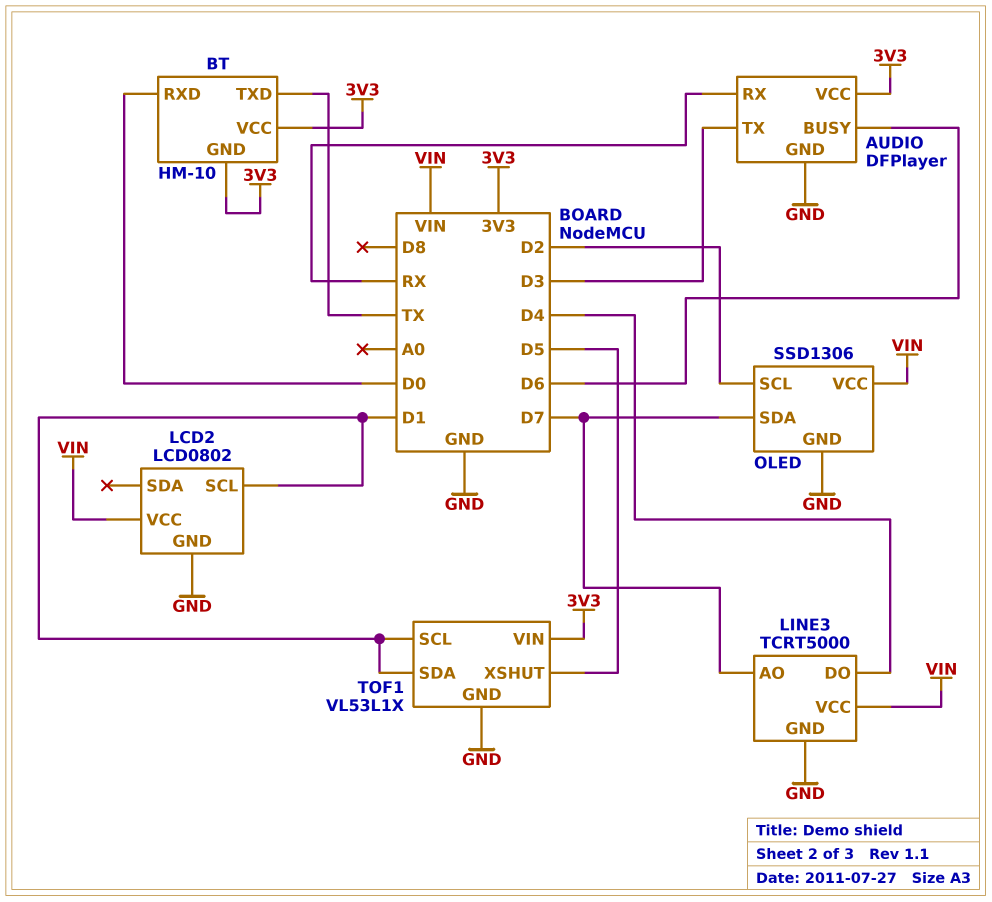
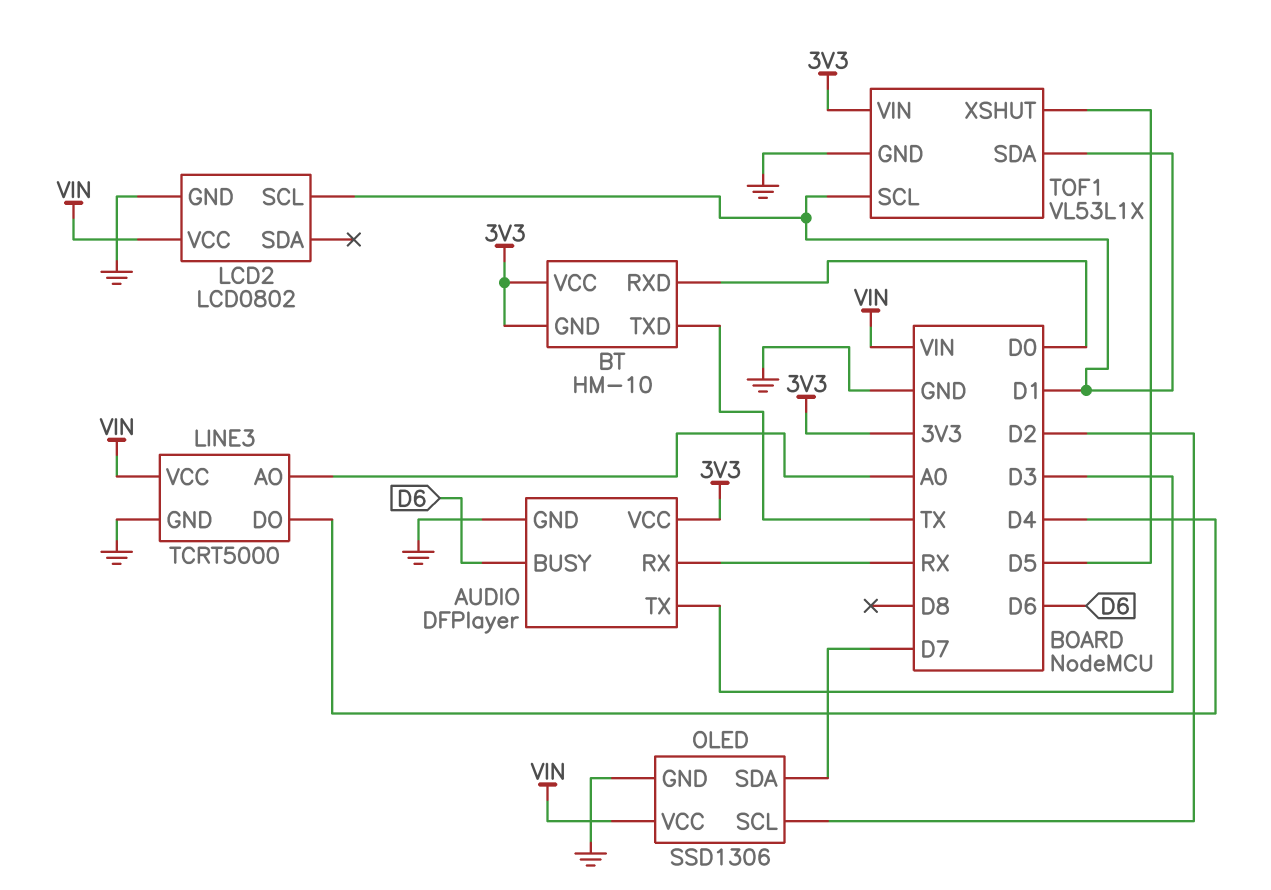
LINE3 pin AO: D7 -> A0

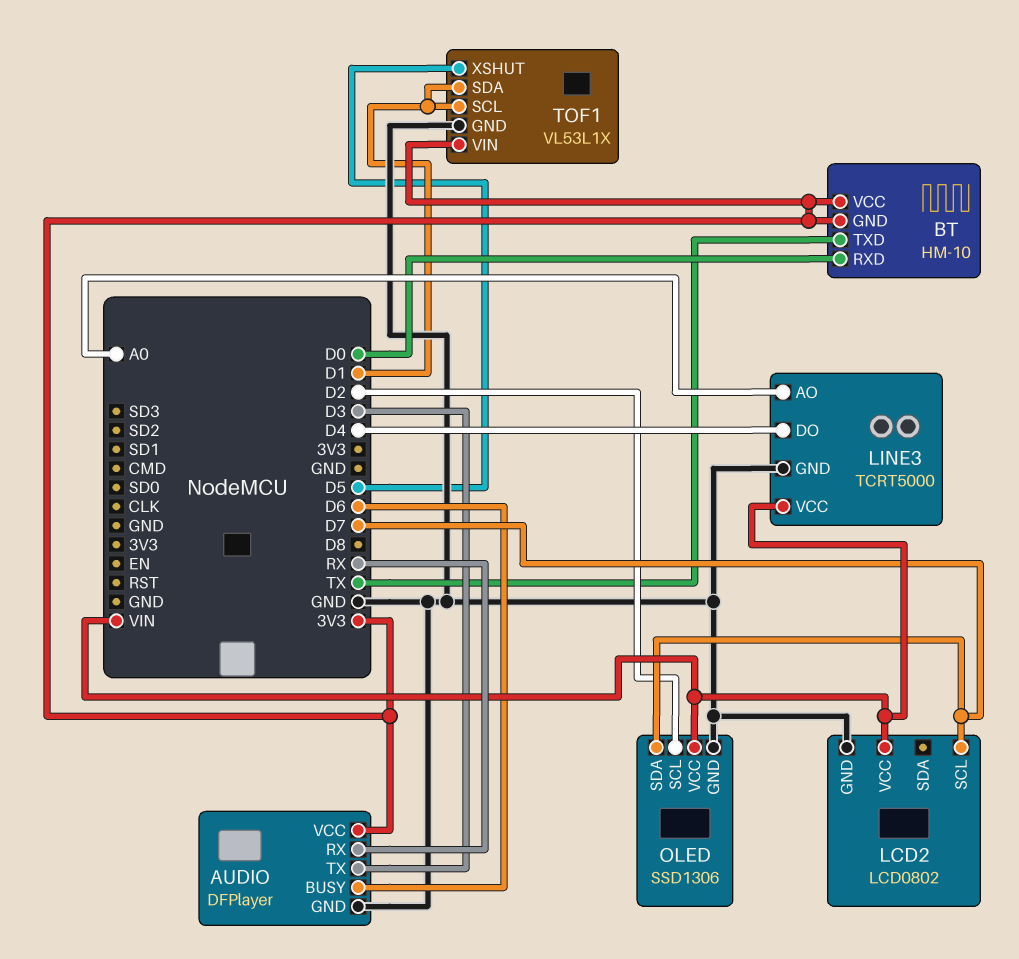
LCD2 pin SCL: D1 -> D7

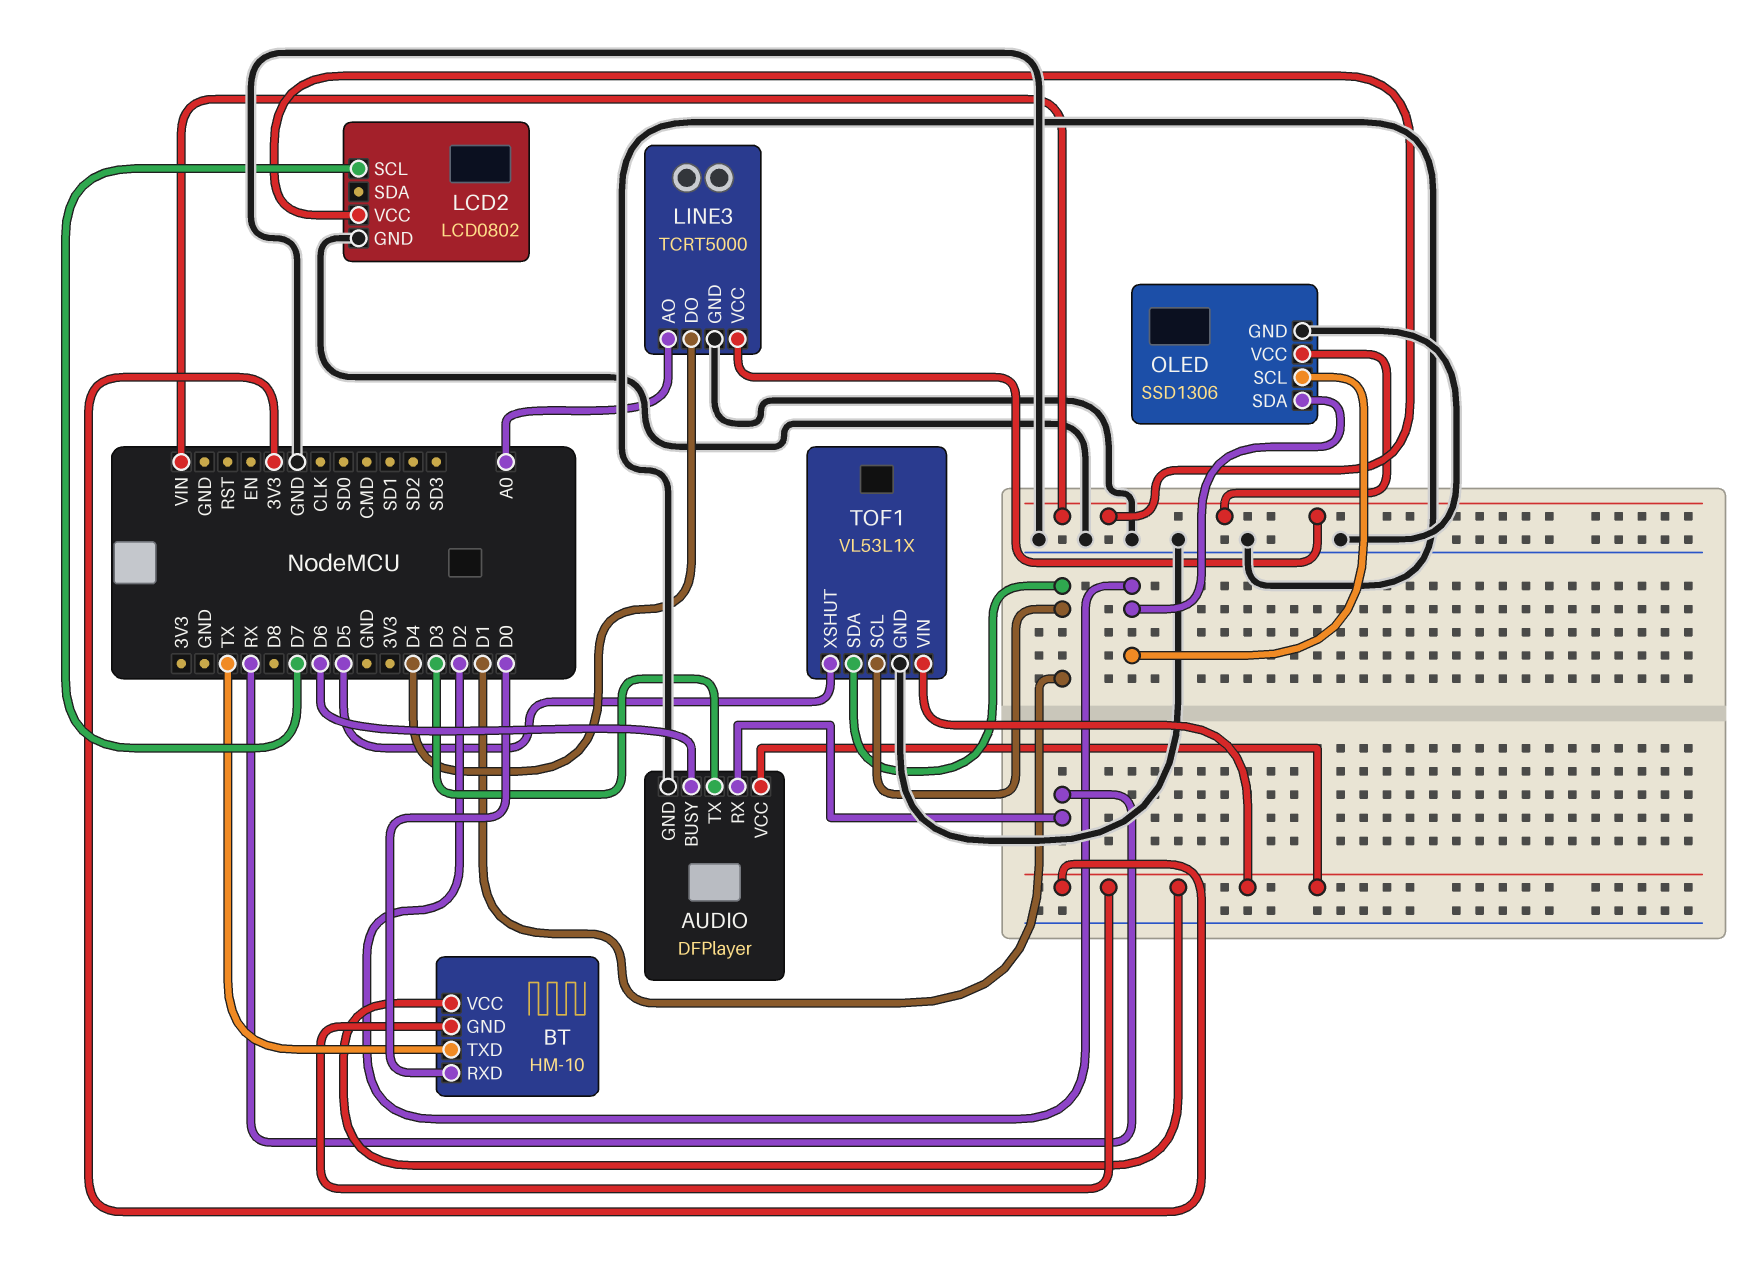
OLED pin SDA: D7 -> D2

